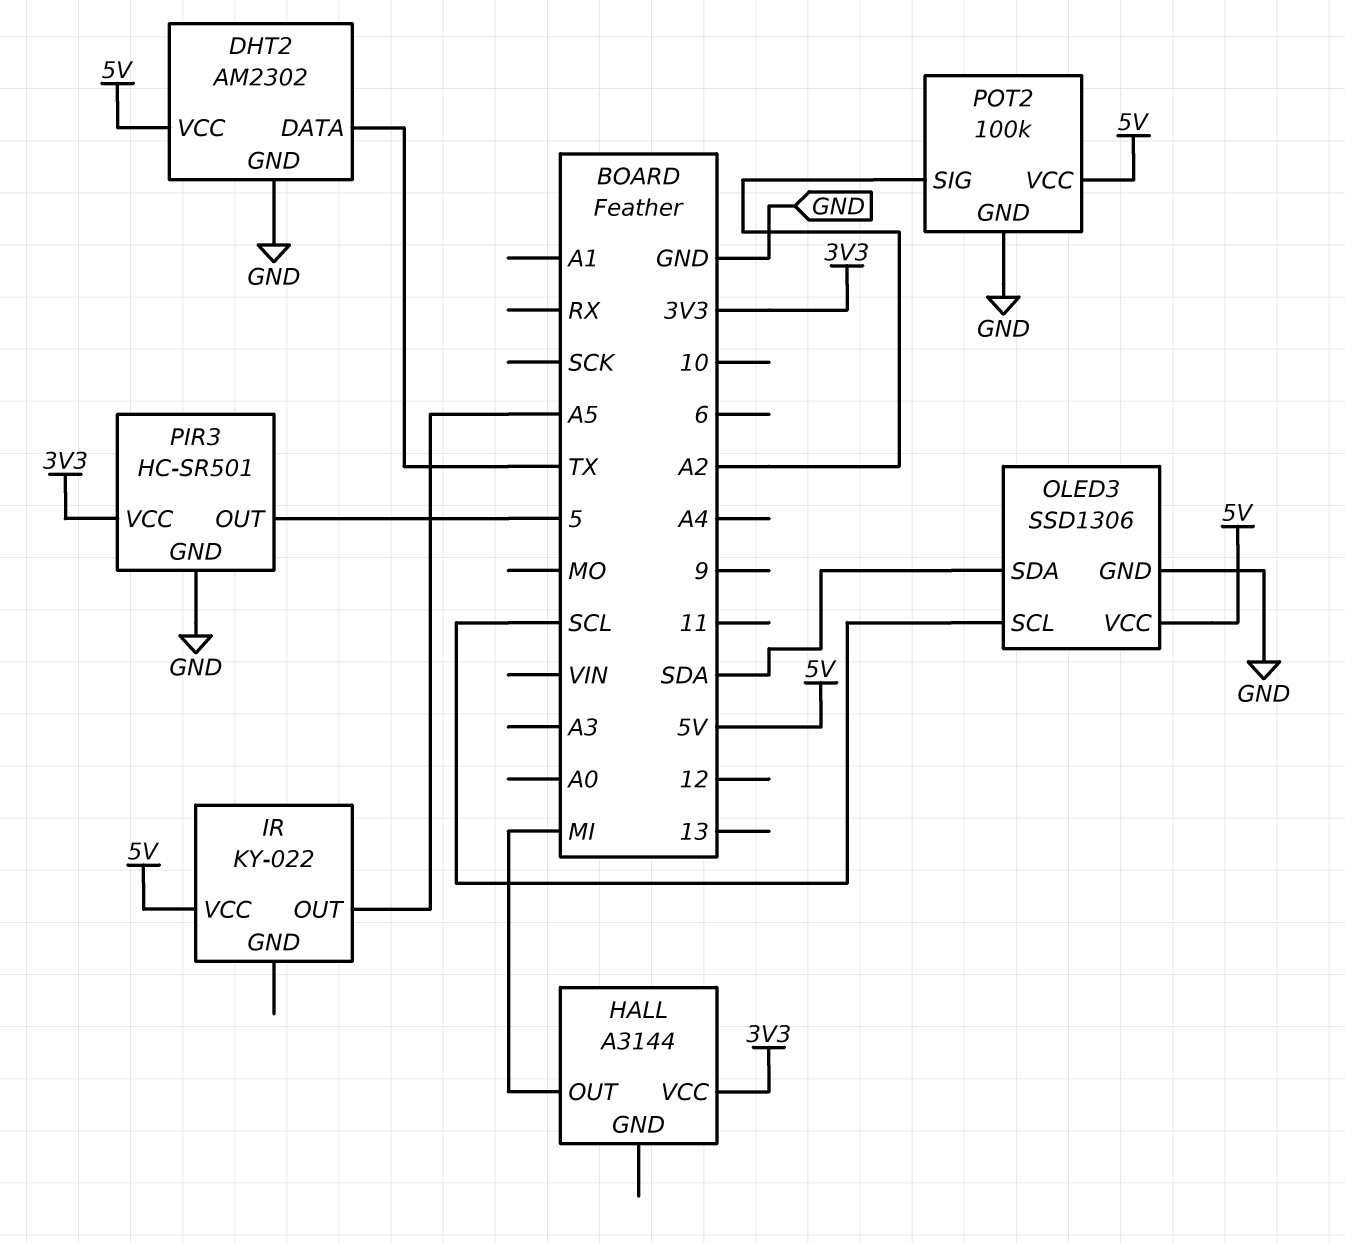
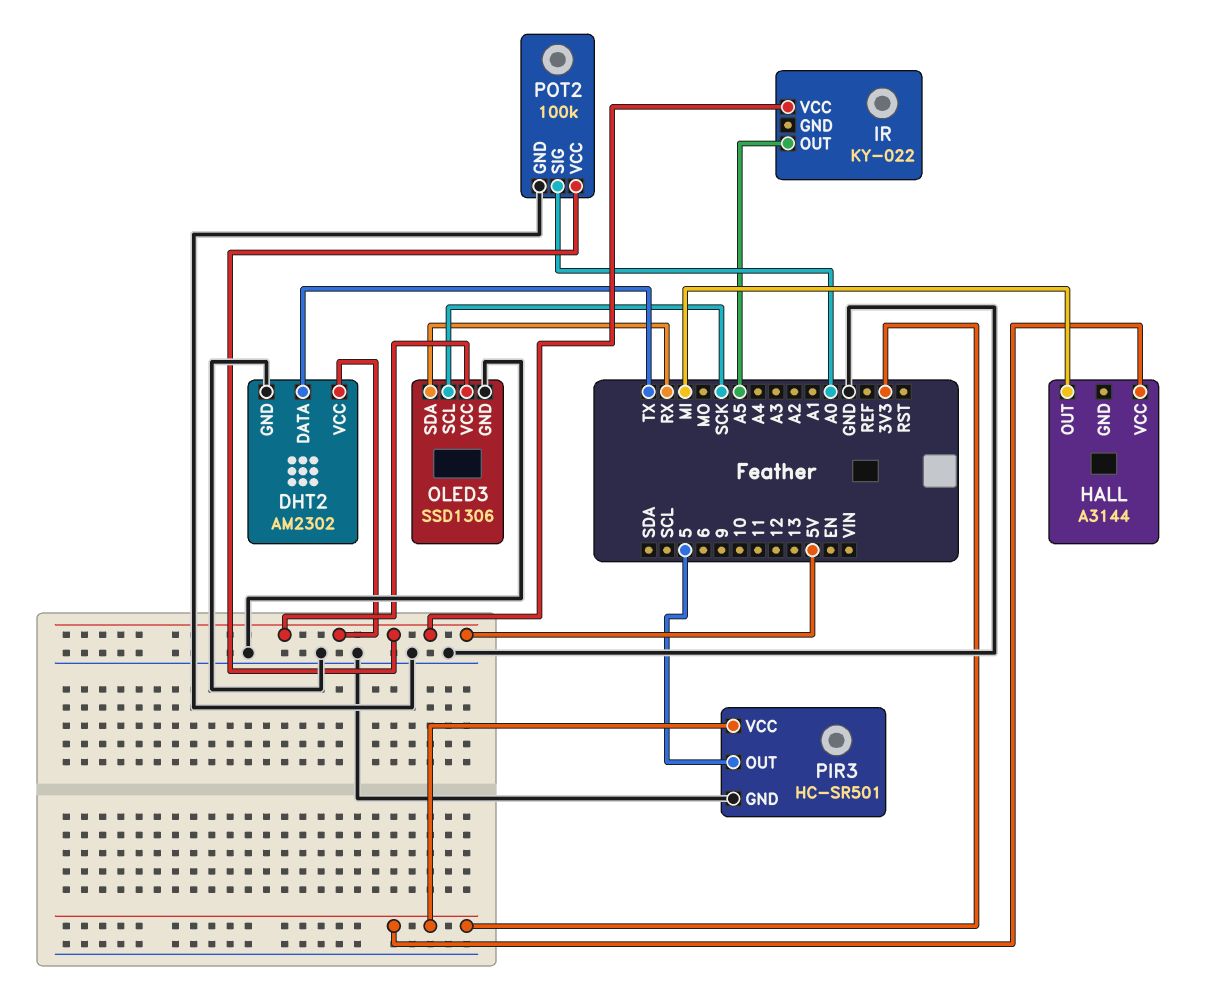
OLED3 pin SCL: SCL -> SCK
OLED3 pin SDA: SDA -> RX
POT2 pin SIG: A2 -> A0

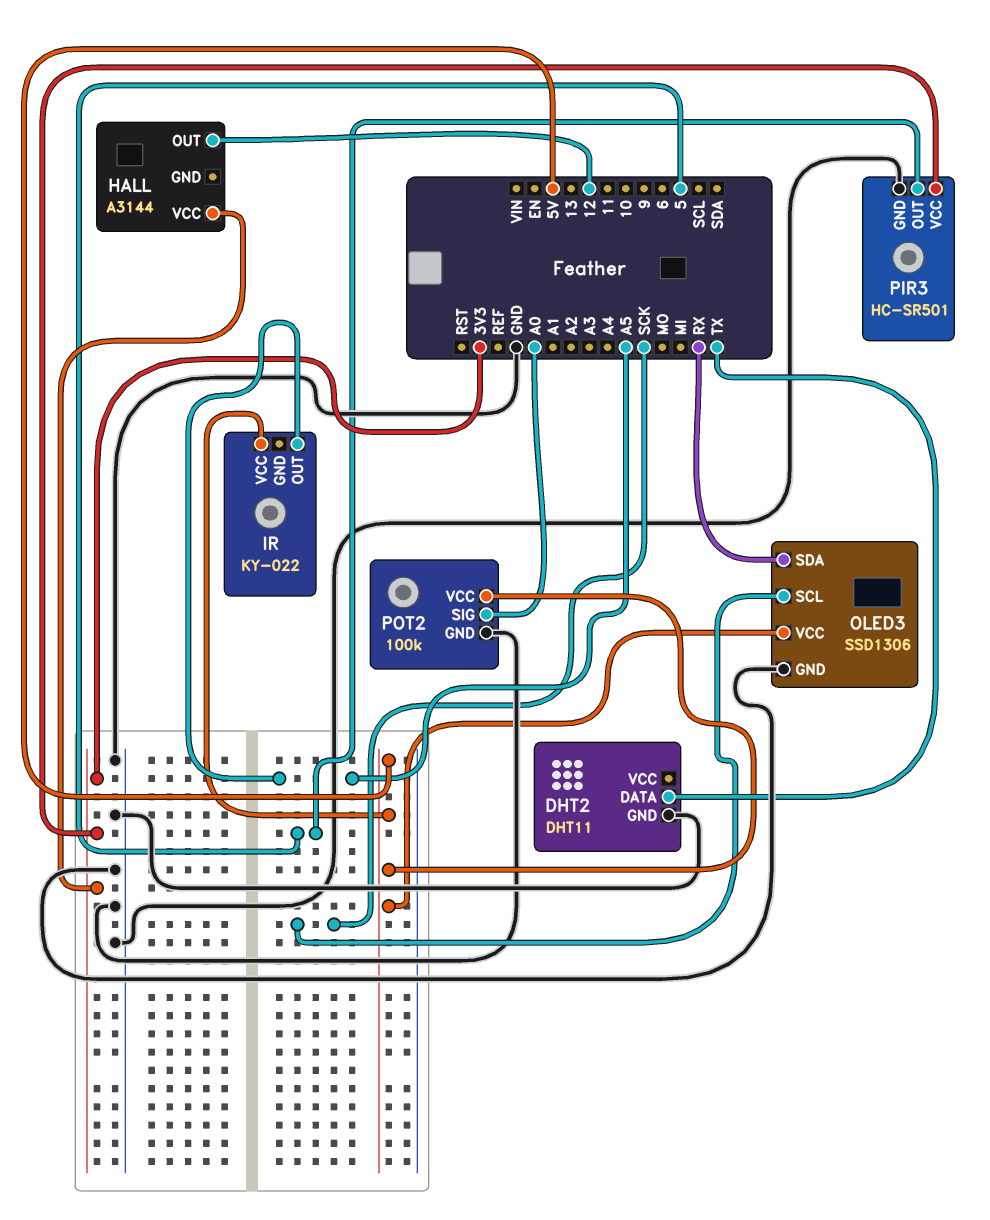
DHT2: AM2302 -> DHT11
DHT2 pin VCC: 5V -> none
HALL pin OUT: MI -> 12

